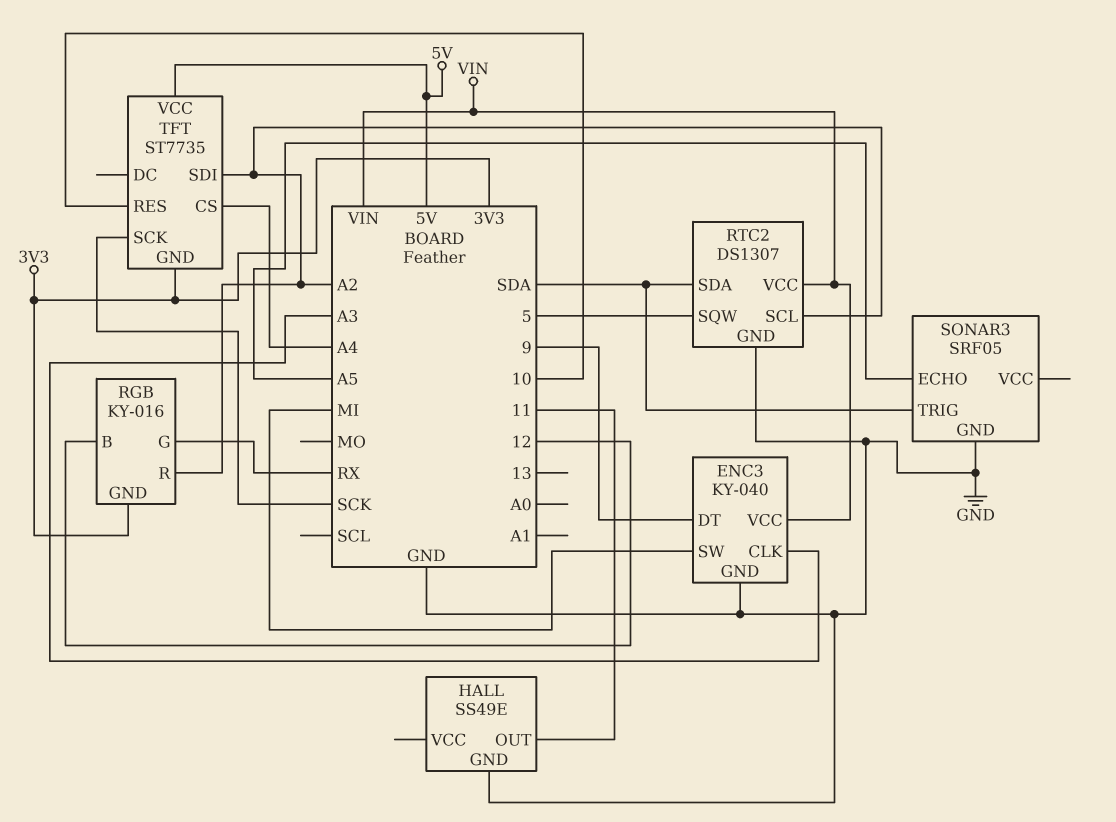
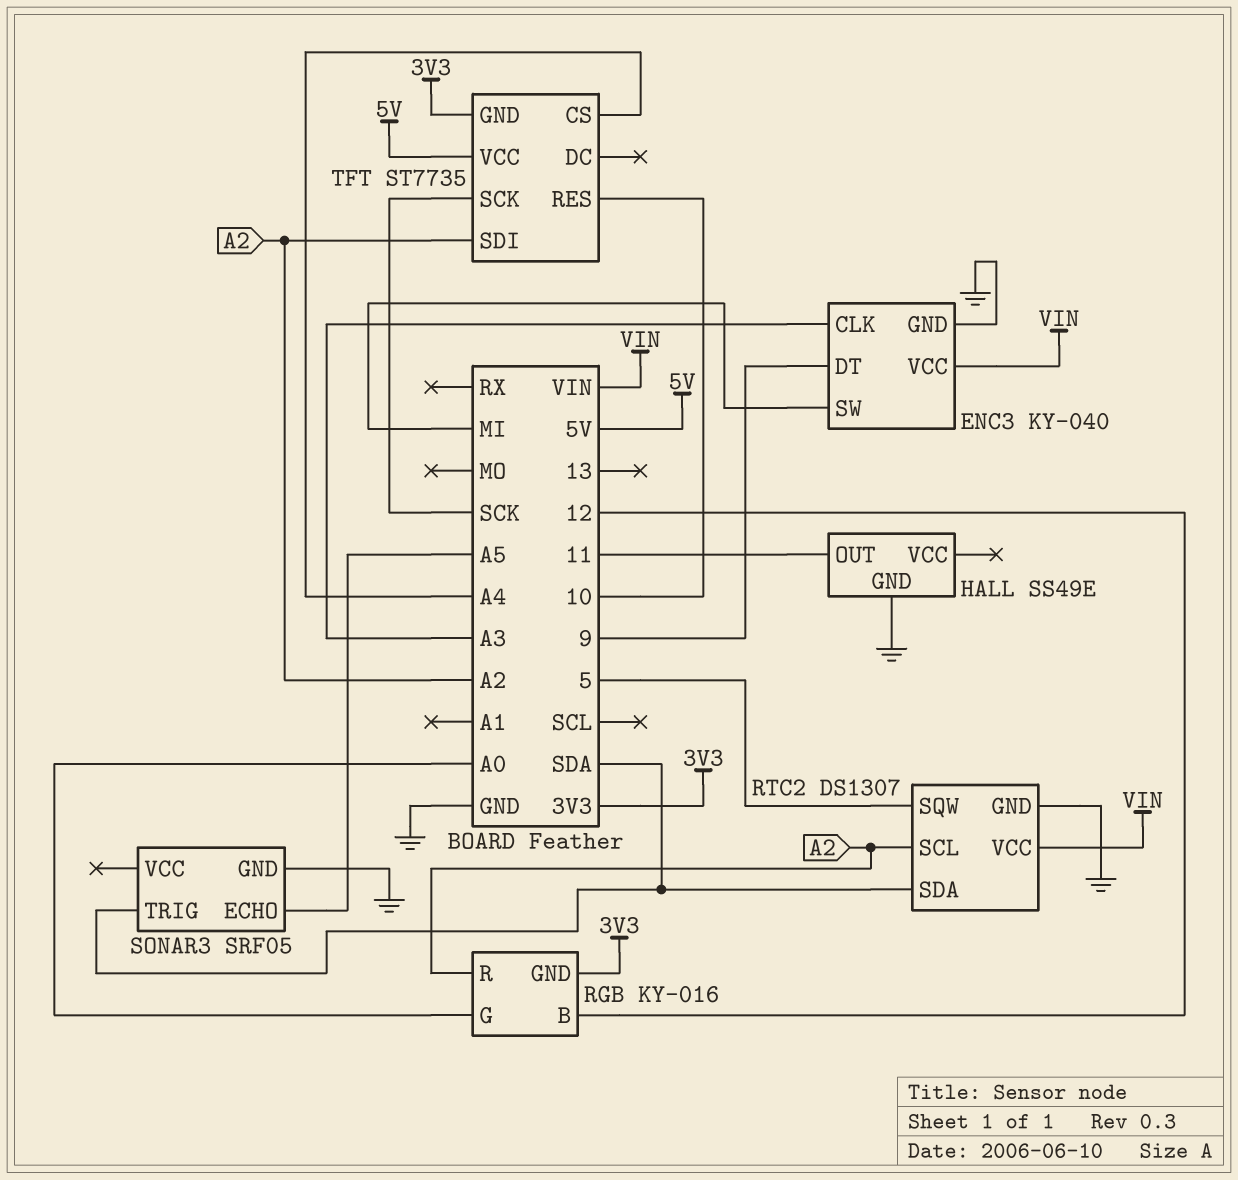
RGB pin G: RX -> A0

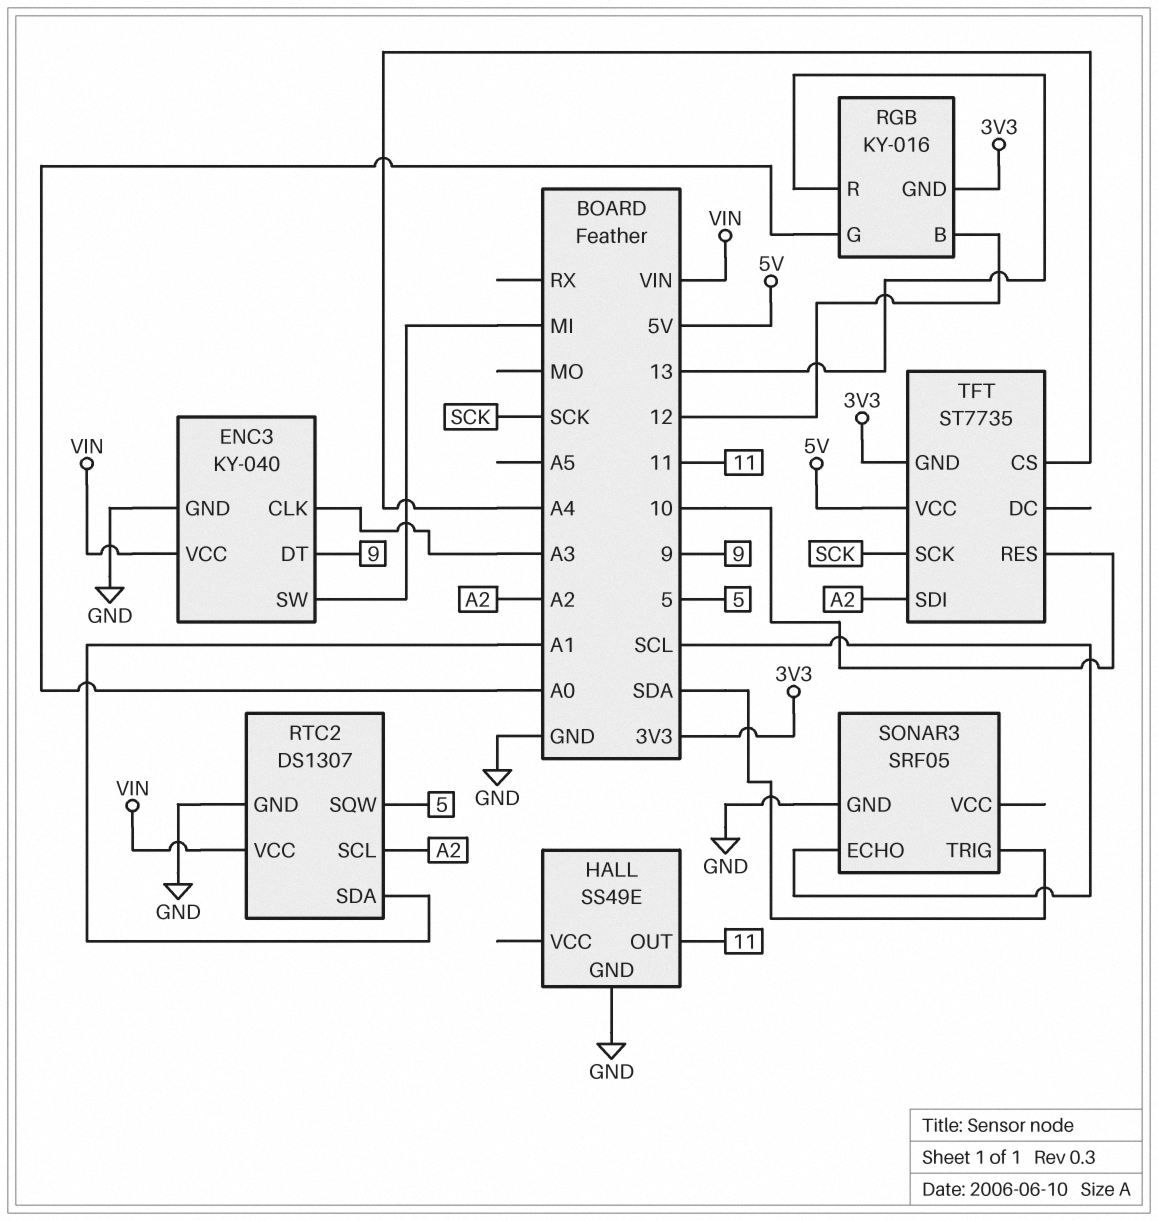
RGB pin R: A2 -> 13
RTC2 pin SDA: SDA -> A1
SONAR3 pin ECHO: A5 -> SCL

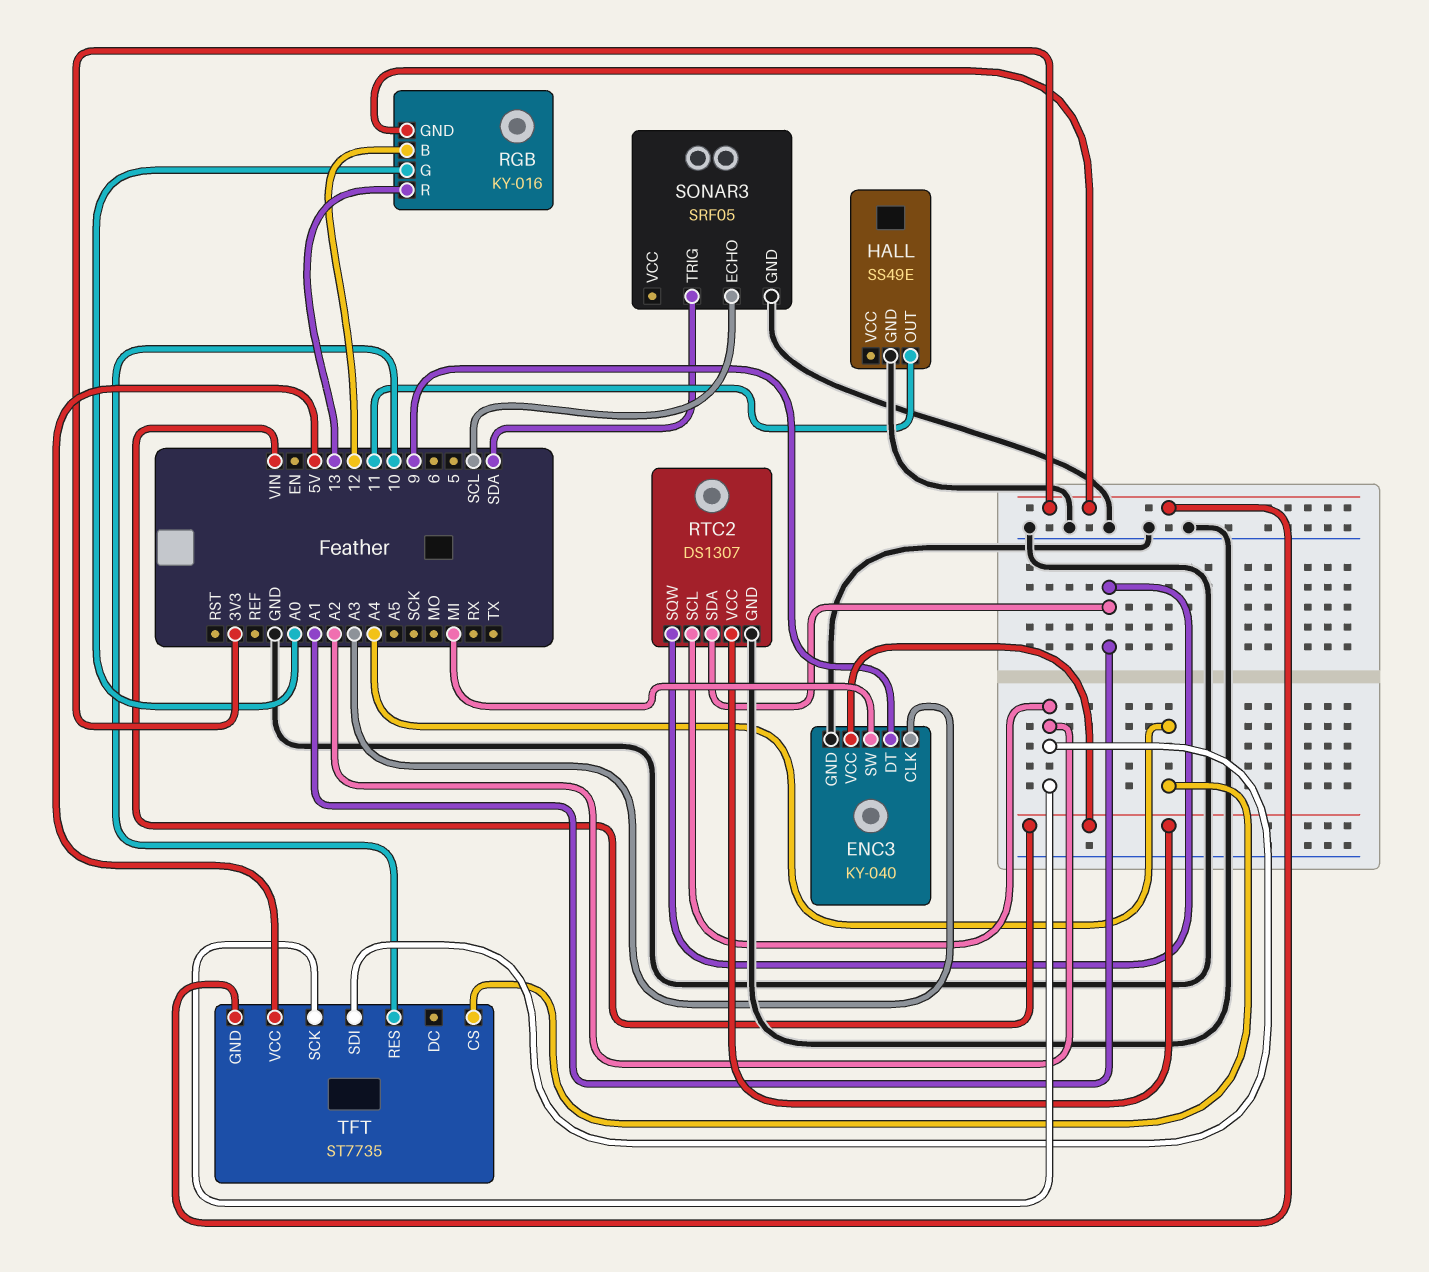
RTC2 pin SQW: 5 -> A1
TFT pin SCK: SCK -> A2

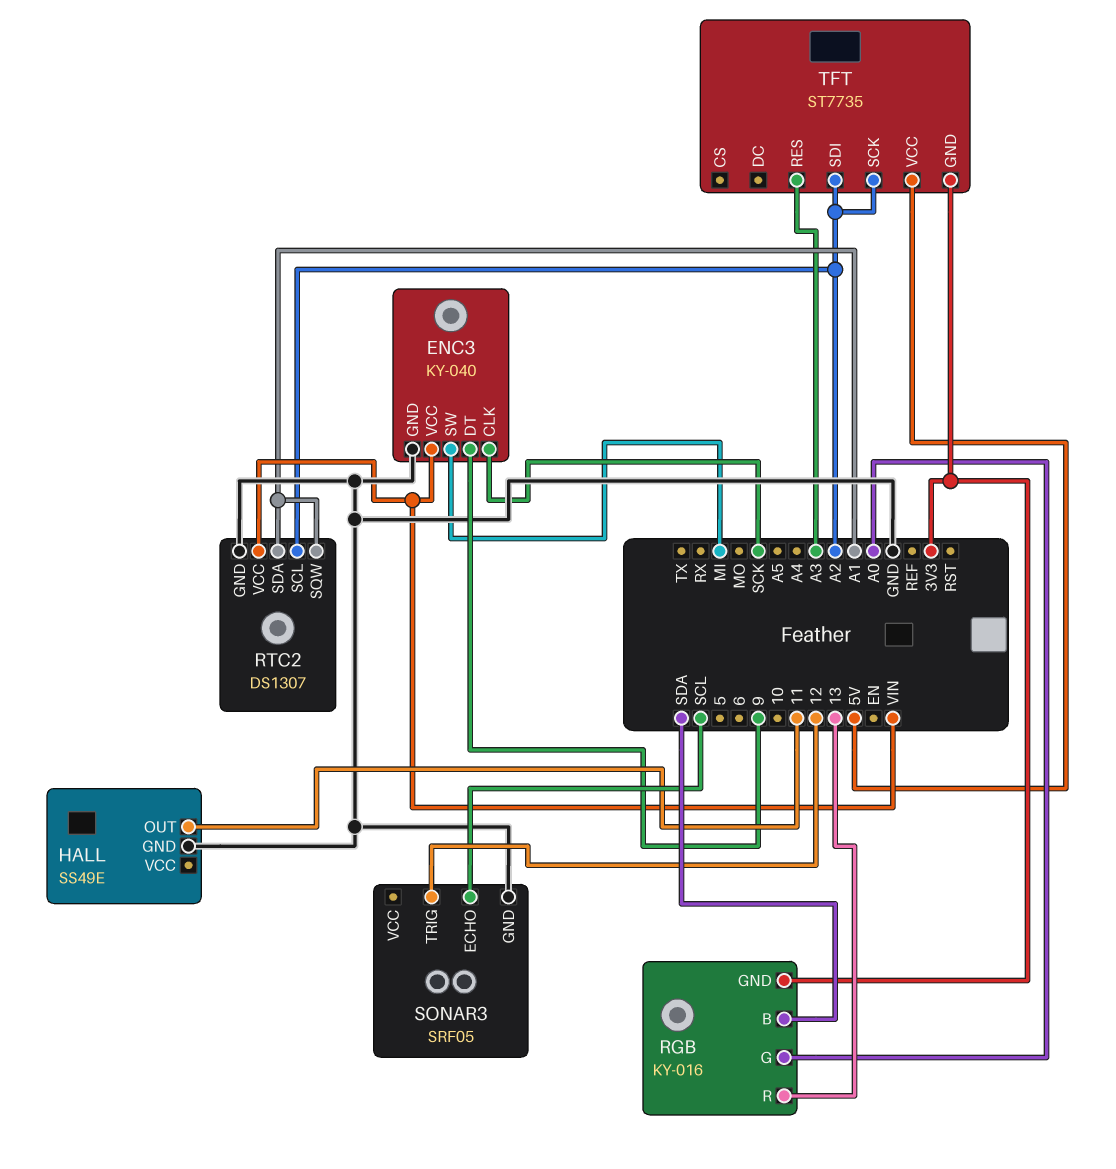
ENC3 pin CLK: A3 -> SCK
RGB pin B: 12 -> SDA
SONAR3 pin TRIG: SDA -> 12
TFT pin CS: A4 -> none
TFT pin RES: 10 -> A3

